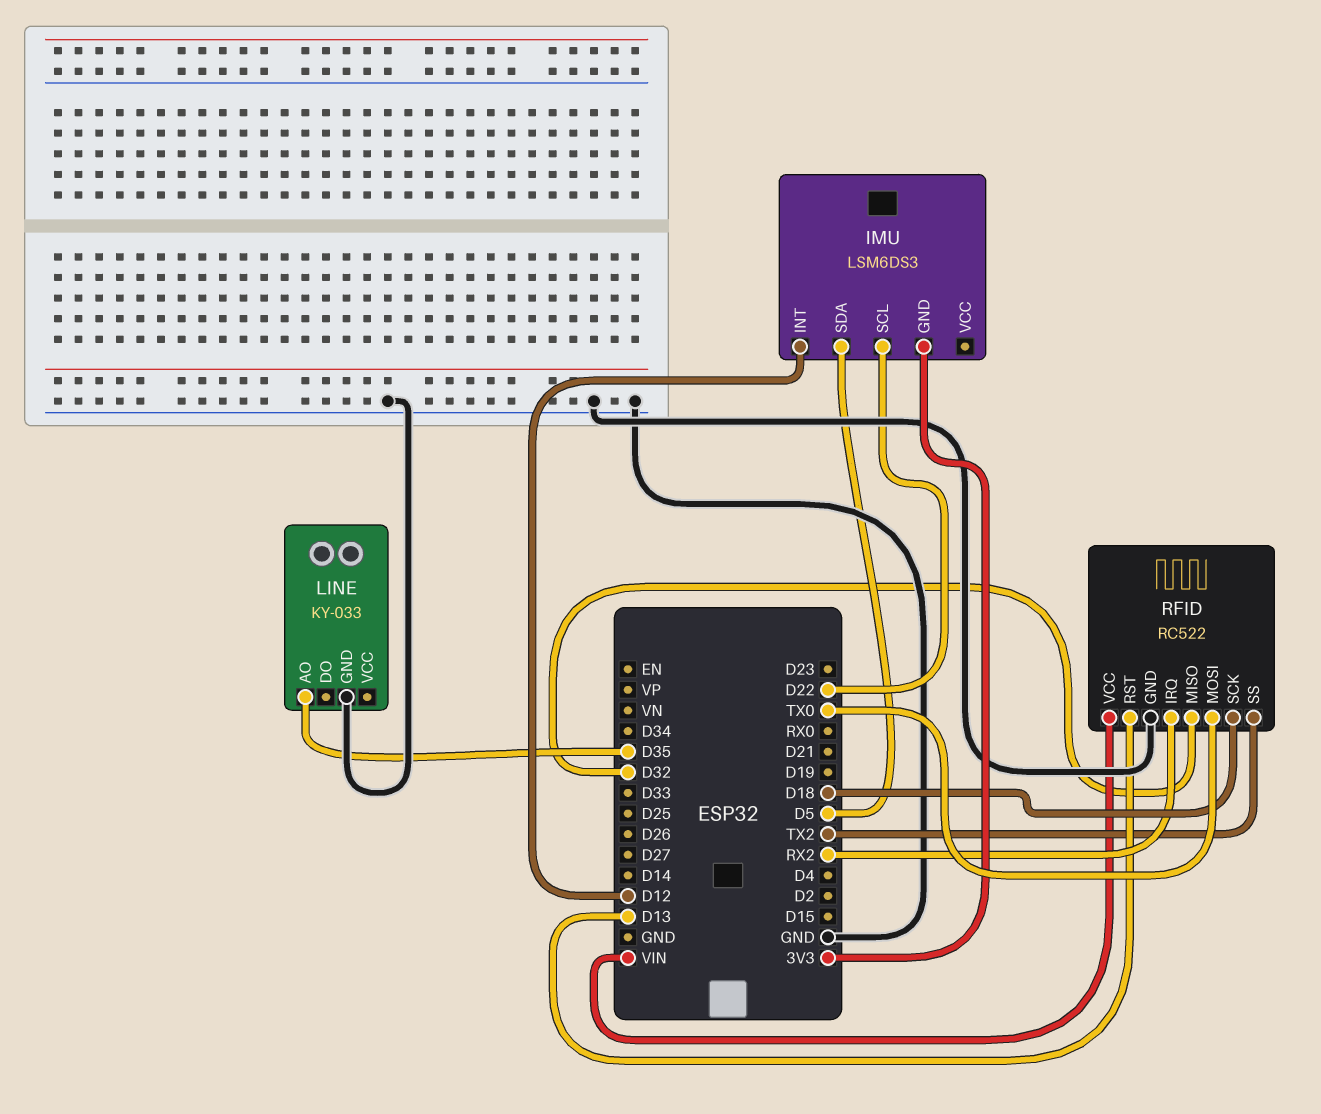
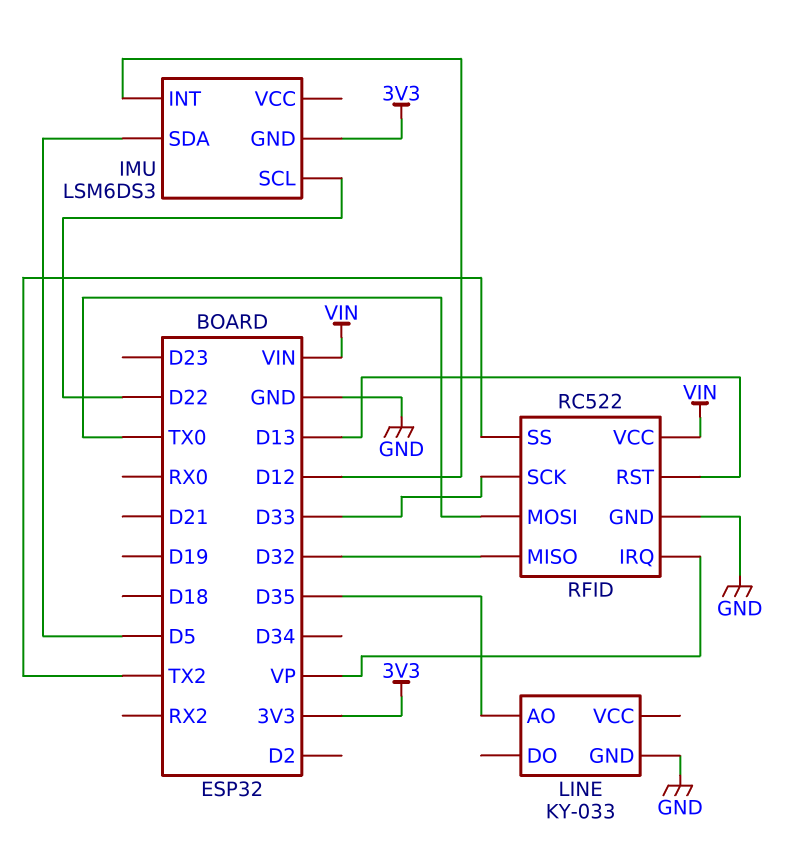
RFID pin IRQ: RX2 -> VP
RFID pin SCK: D18 -> D33

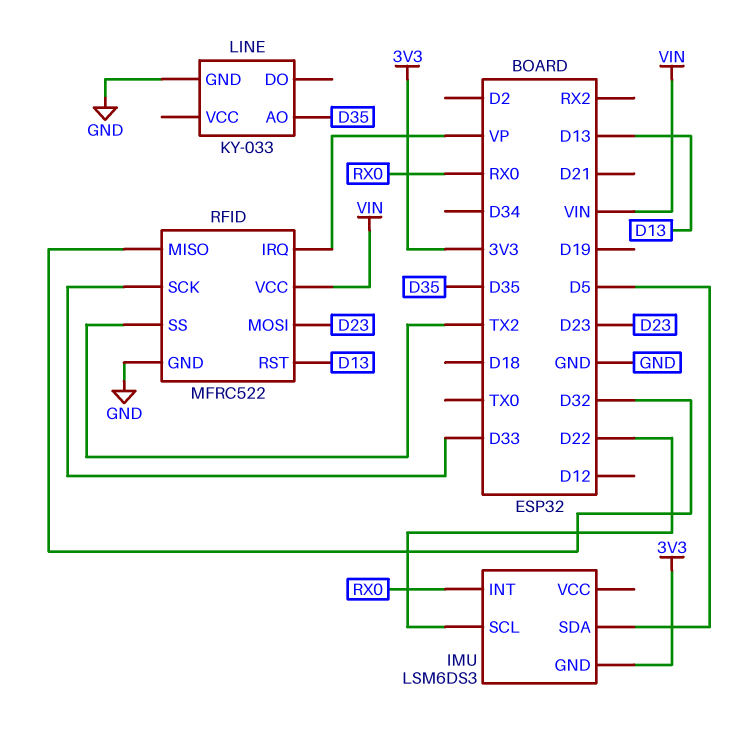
IMU pin INT: D12 -> RX0
RFID: RC522 -> MFRC522
RFID pin MOSI: TX0 -> D23

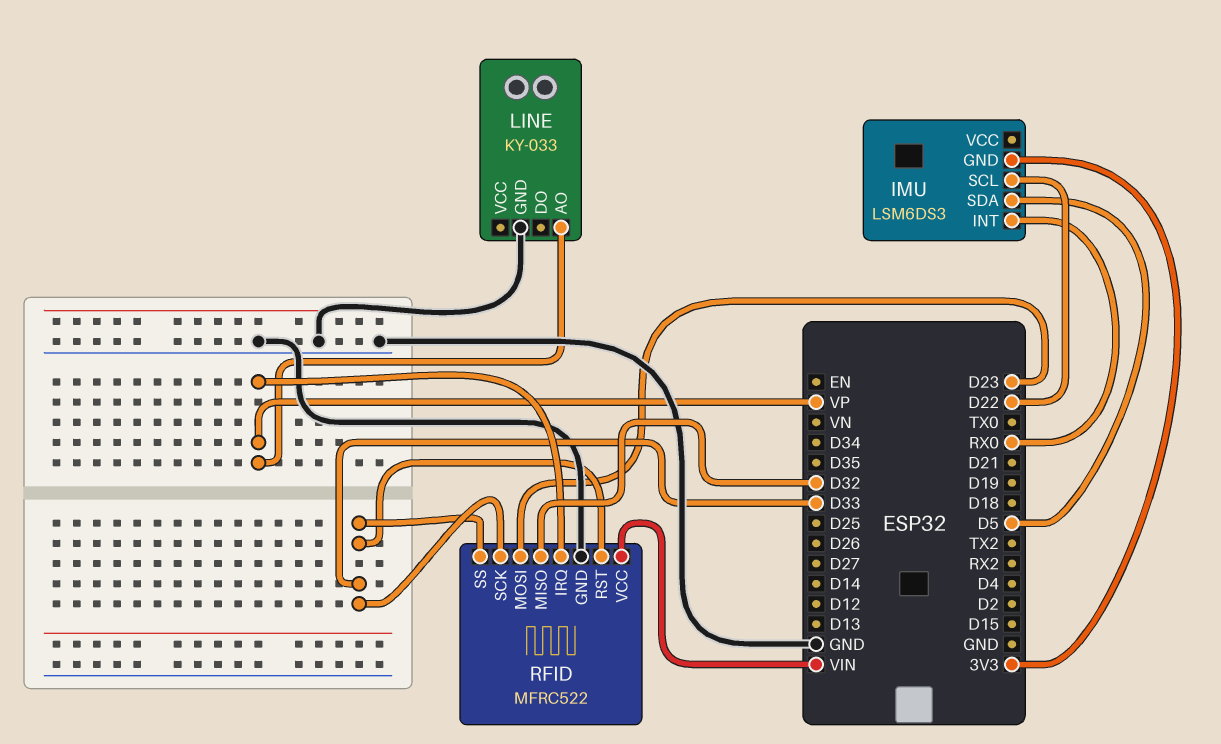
LINE pin AO: D35 -> VP
RFID pin RST: D13 -> D33
RFID pin SS: TX2 -> D33

